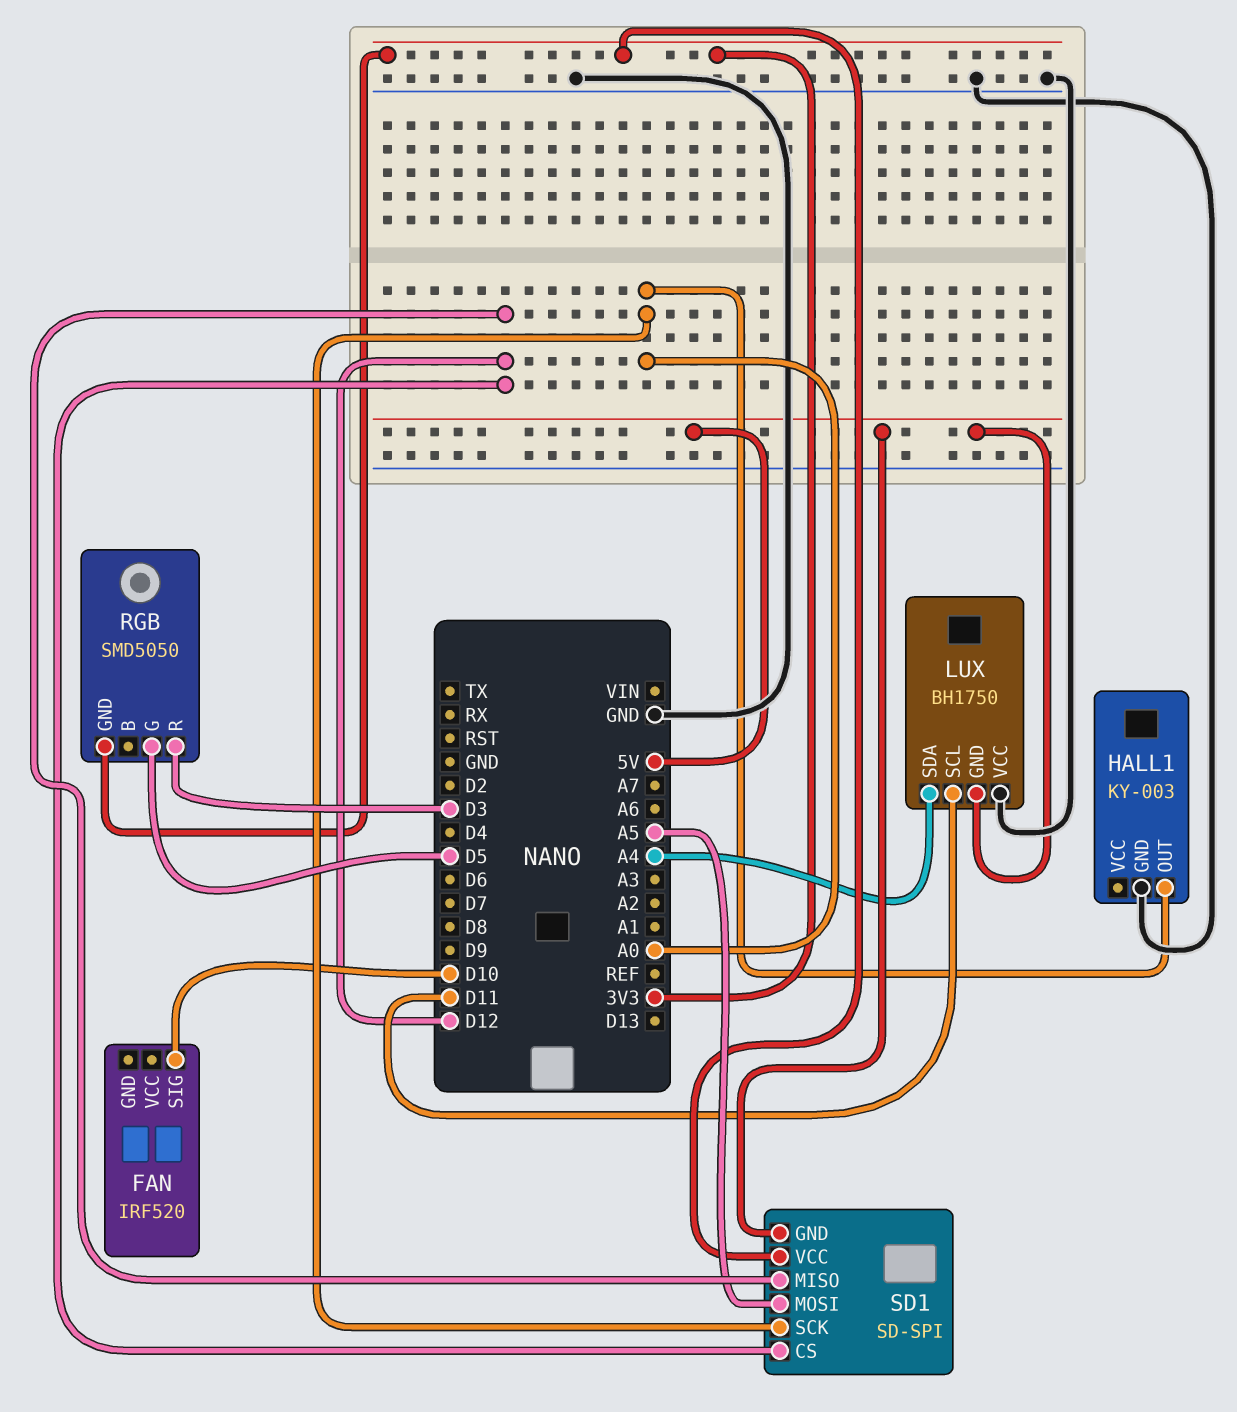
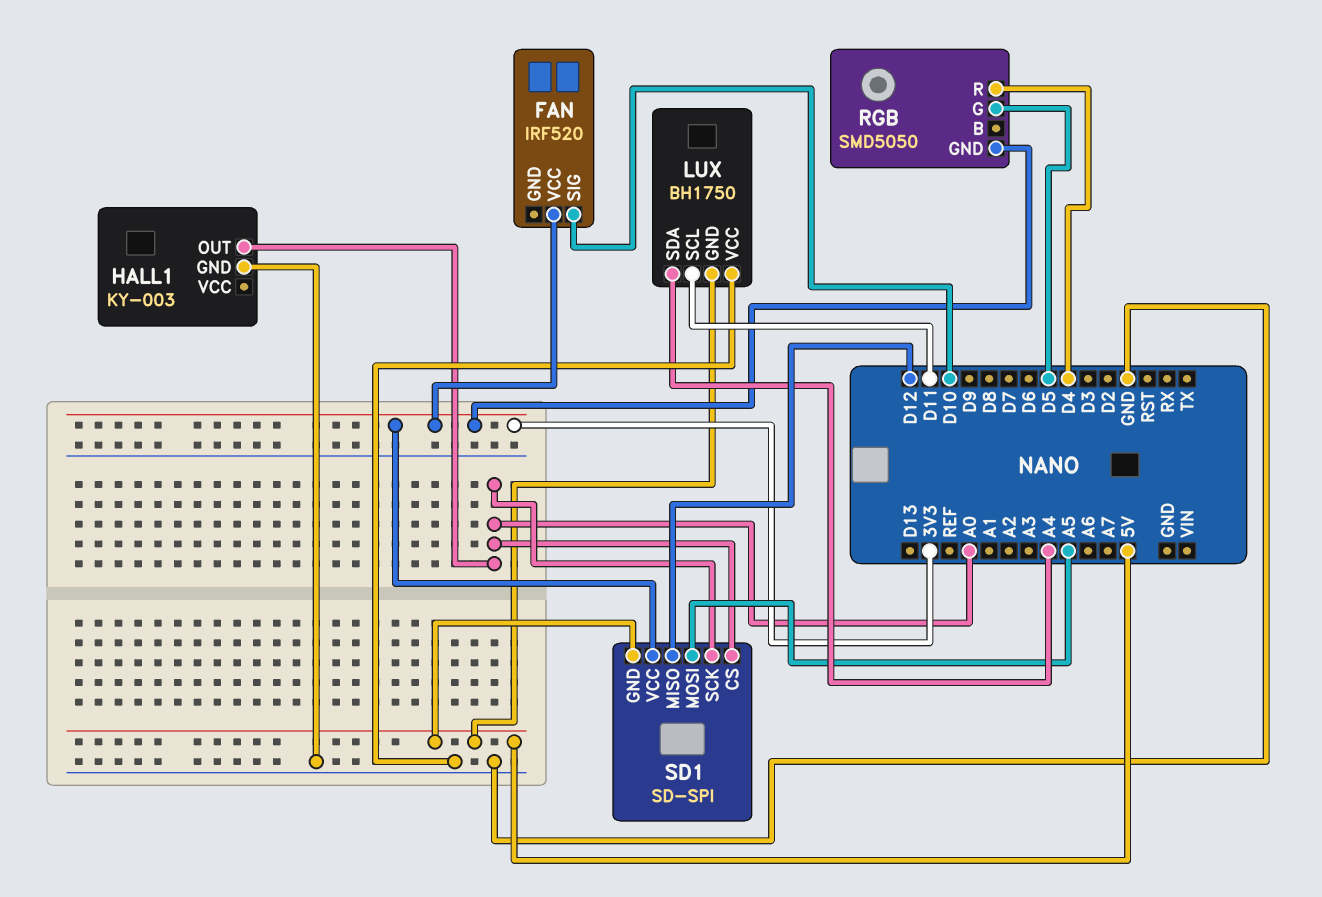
FAN pin VCC: none -> 3V3
RGB pin R: D3 -> D4
SD1 pin CS: D12 -> A0

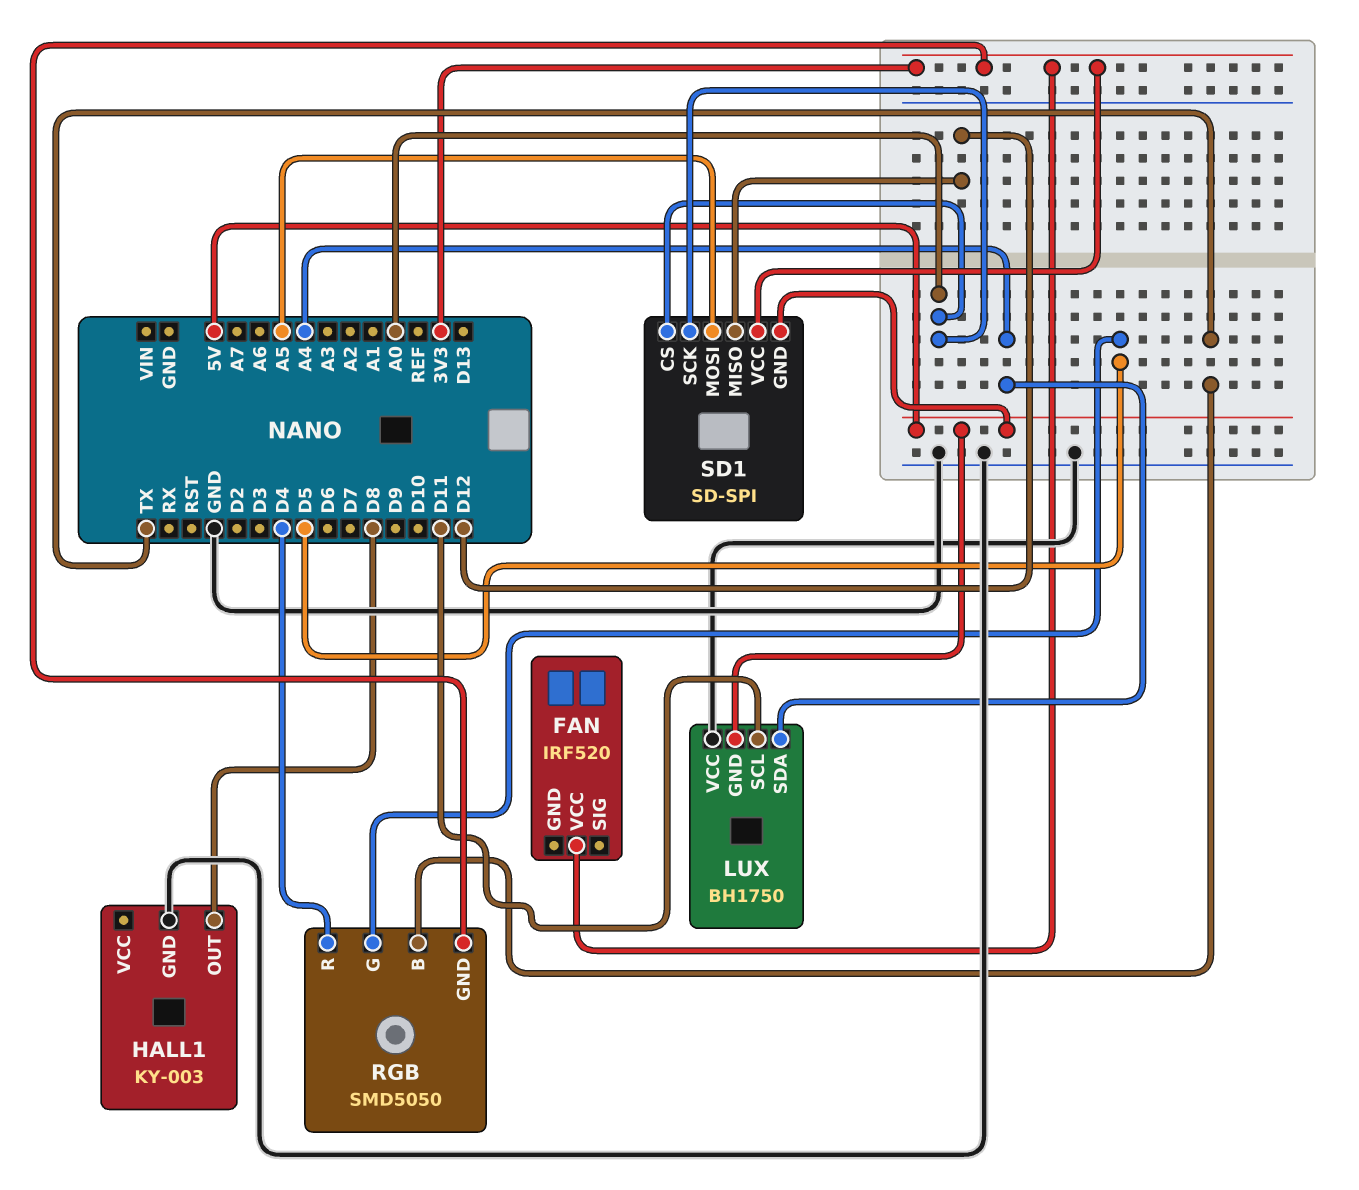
FAN pin SIG: D10 -> none
HALL1 pin OUT: A0 -> D8
RGB pin B: none -> TX

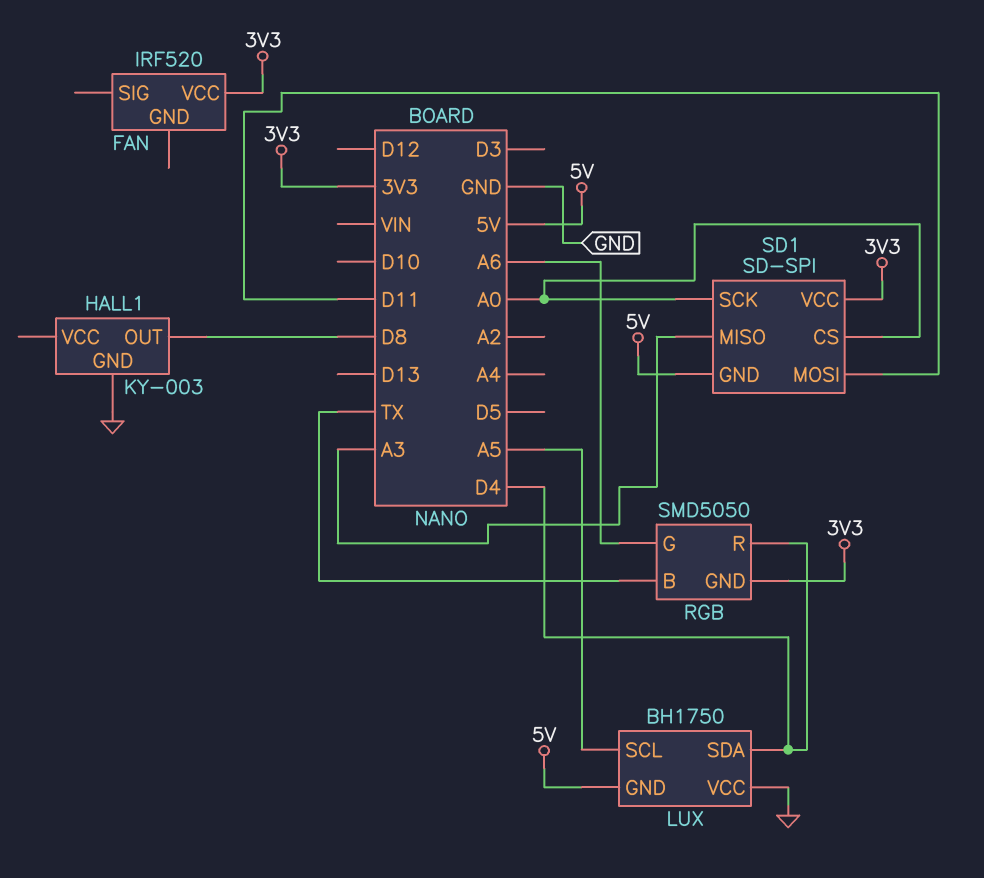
LUX pin SCL: D11 -> A5
LUX pin SDA: A4 -> D4
RGB pin G: D5 -> A6
SD1 pin MISO: D12 -> A3
SD1 pin MOSI: A5 -> D11

